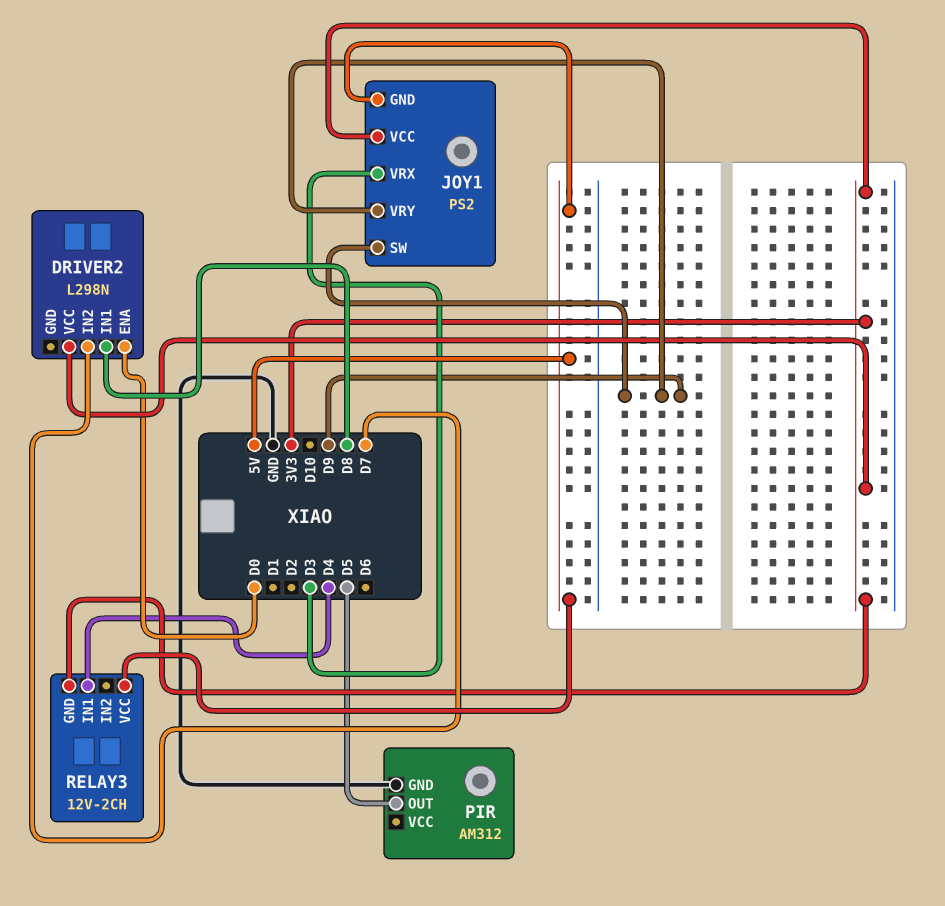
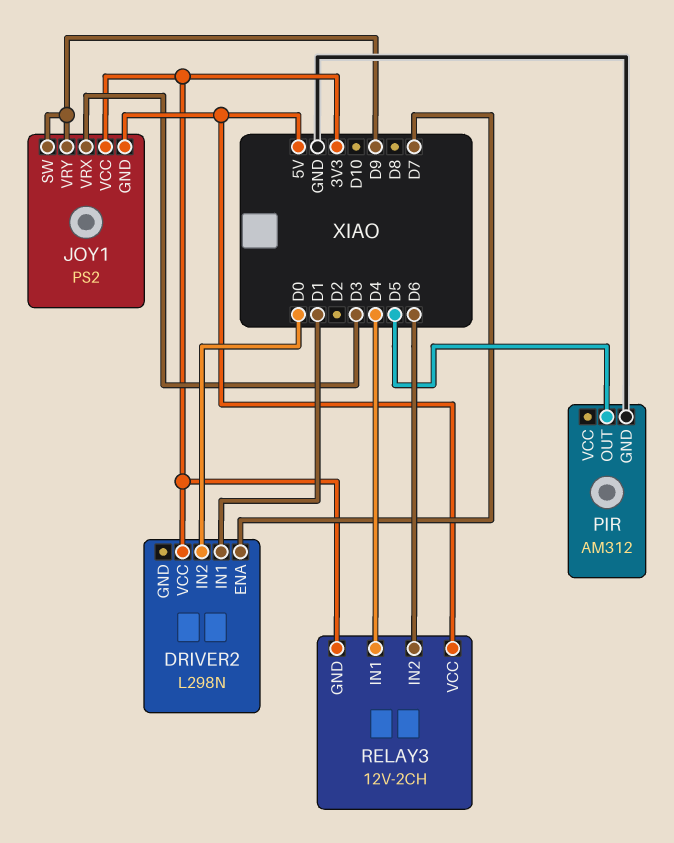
DRIVER2 pin ENA: D0 -> D7
DRIVER2 pin IN1: D8 -> D1
DRIVER2 pin IN2: D7 -> D0
RELAY3 pin IN2: none -> D6

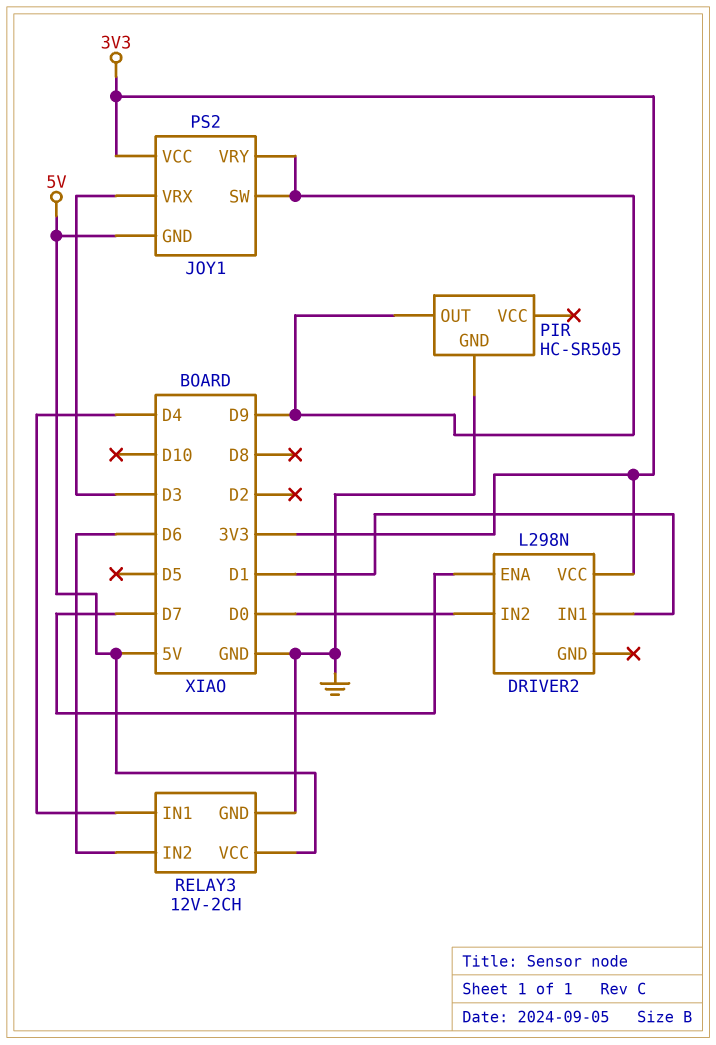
PIR: AM312 -> HC-SR505
PIR pin OUT: D5 -> D9
RELAY3 pin GND: 3V3 -> GND

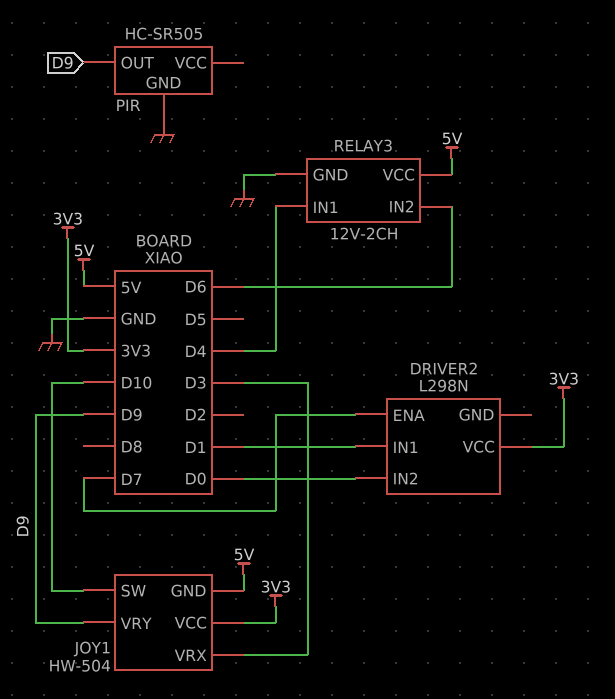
JOY1: PS2 -> HW-504
JOY1 pin SW: D9 -> D10

